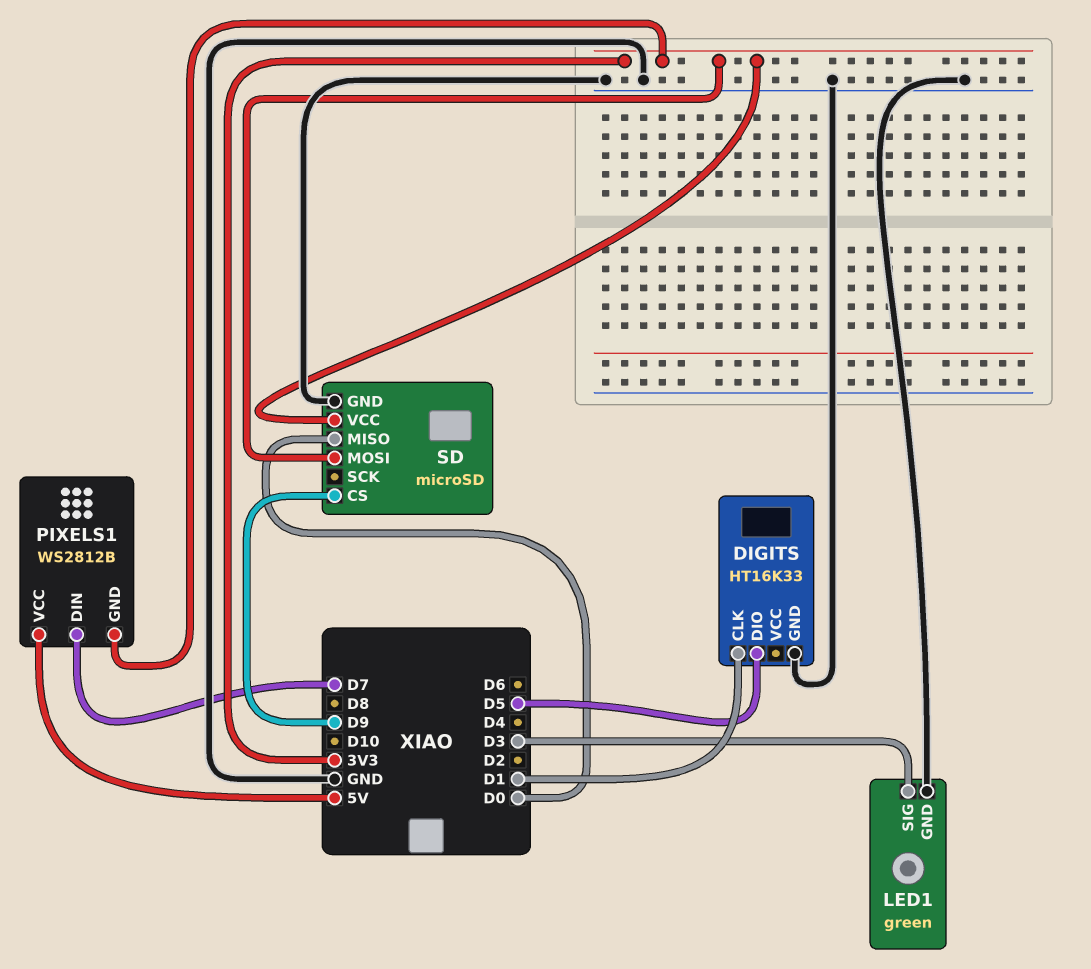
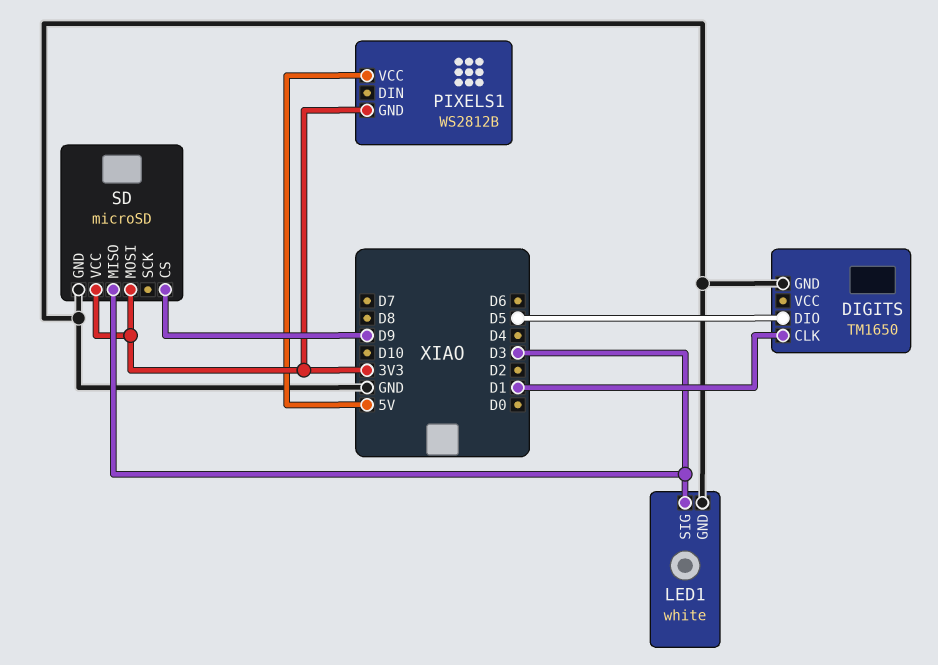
DIGITS: HT16K33 -> TM1650
LED1: green -> white
PIXELS1 pin DIN: D7 -> none
SD pin MISO: D0 -> D3

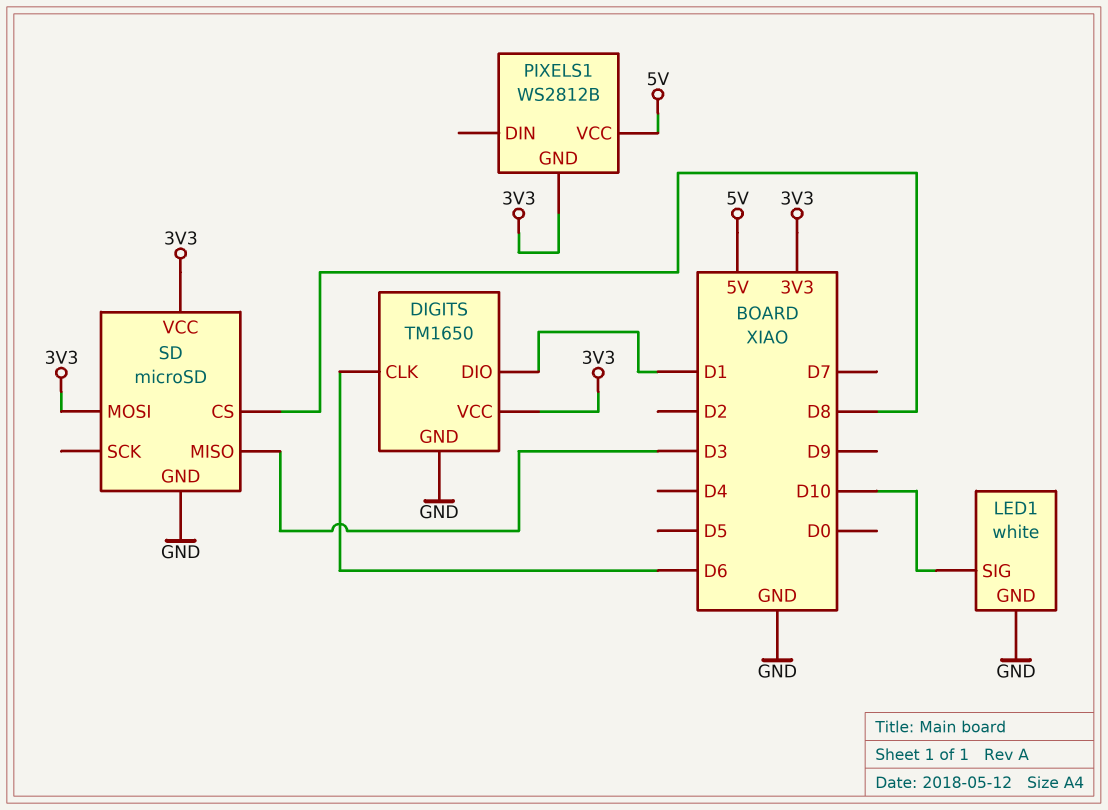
DIGITS pin CLK: D1 -> D6
DIGITS pin DIO: D5 -> D1
DIGITS pin VCC: none -> 3V3
LED1 pin SIG: D3 -> D10
SD pin CS: D9 -> D8

